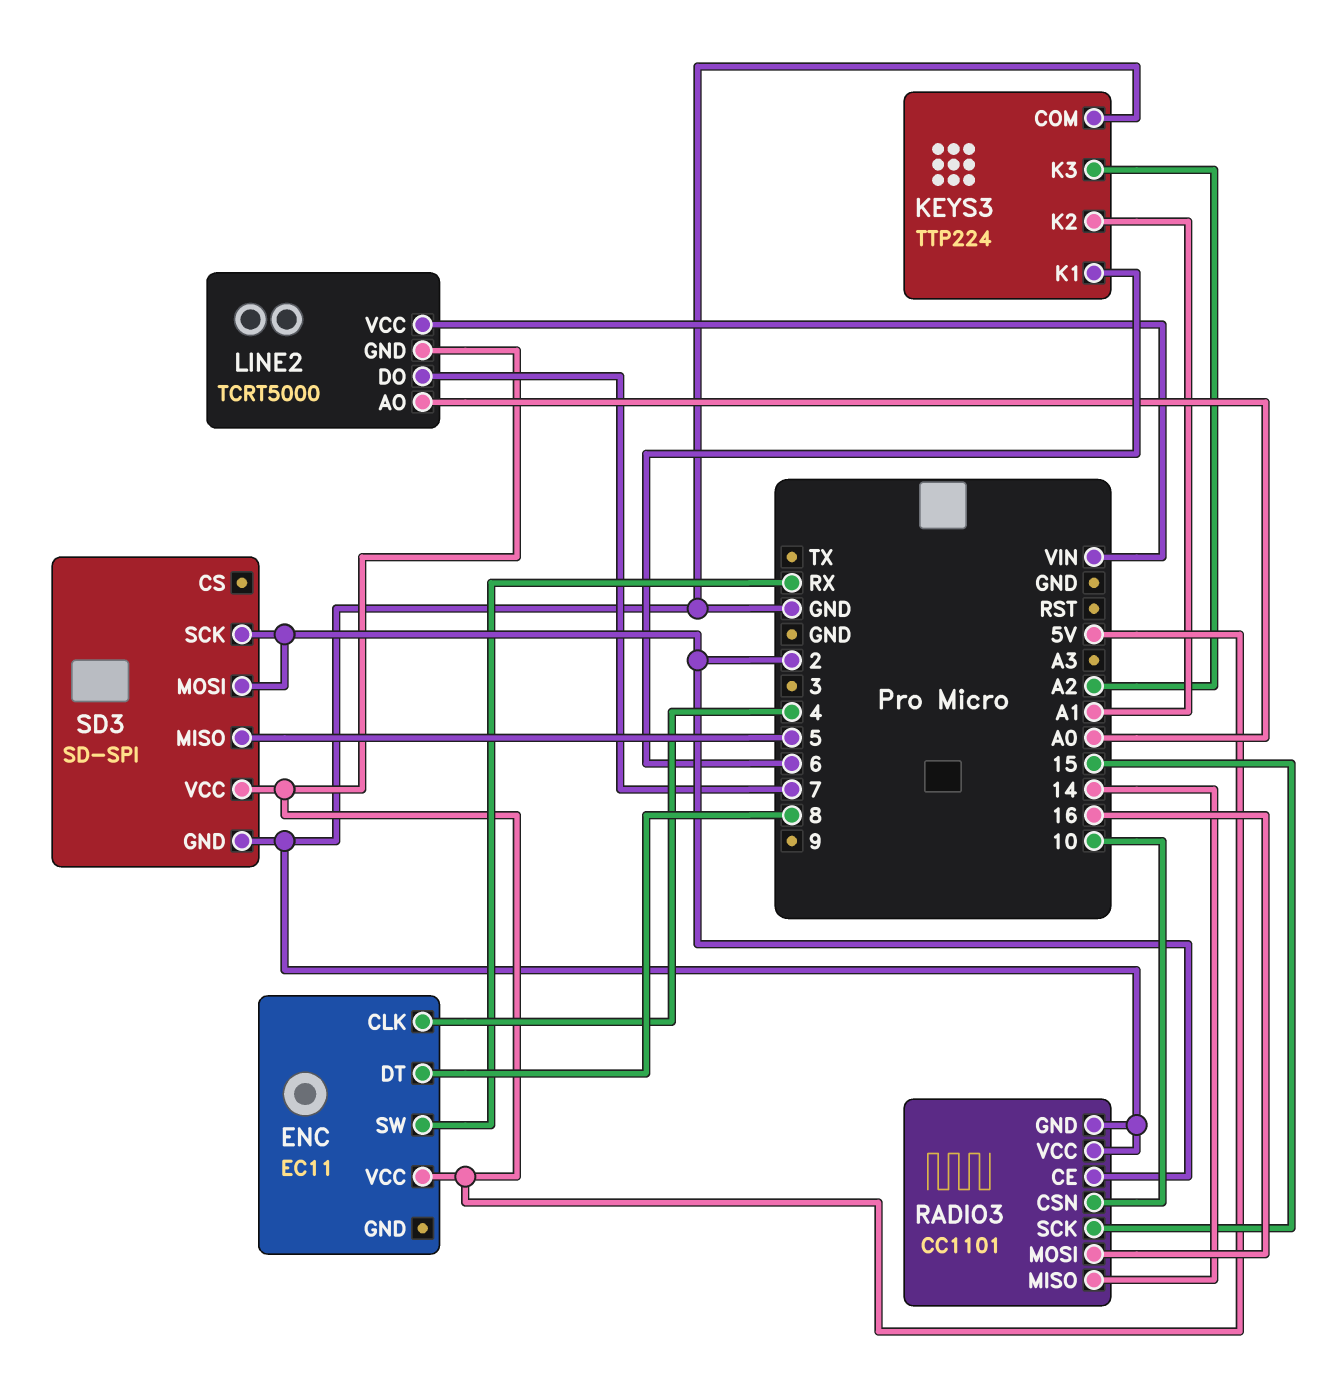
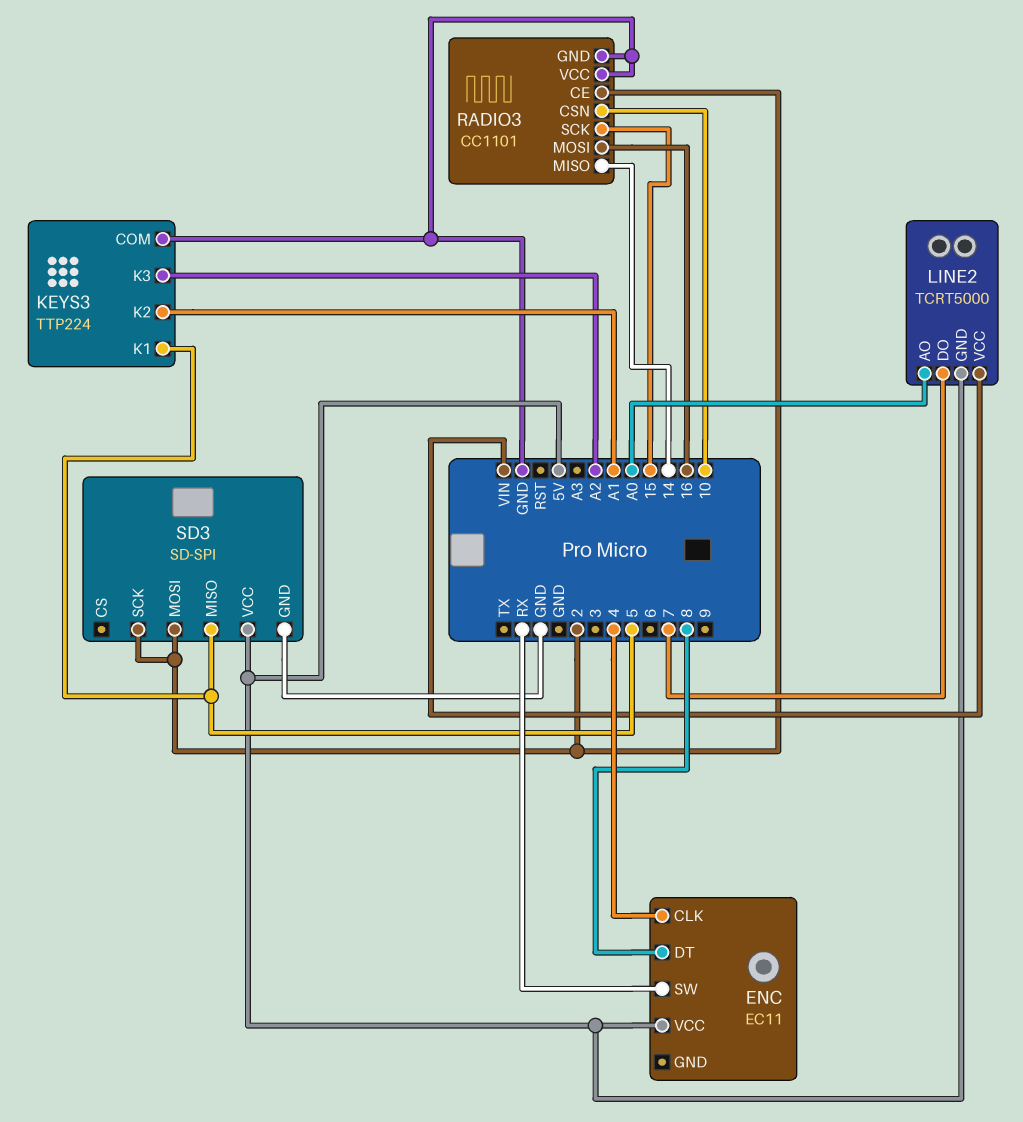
KEYS3 pin K1: 6 -> 5

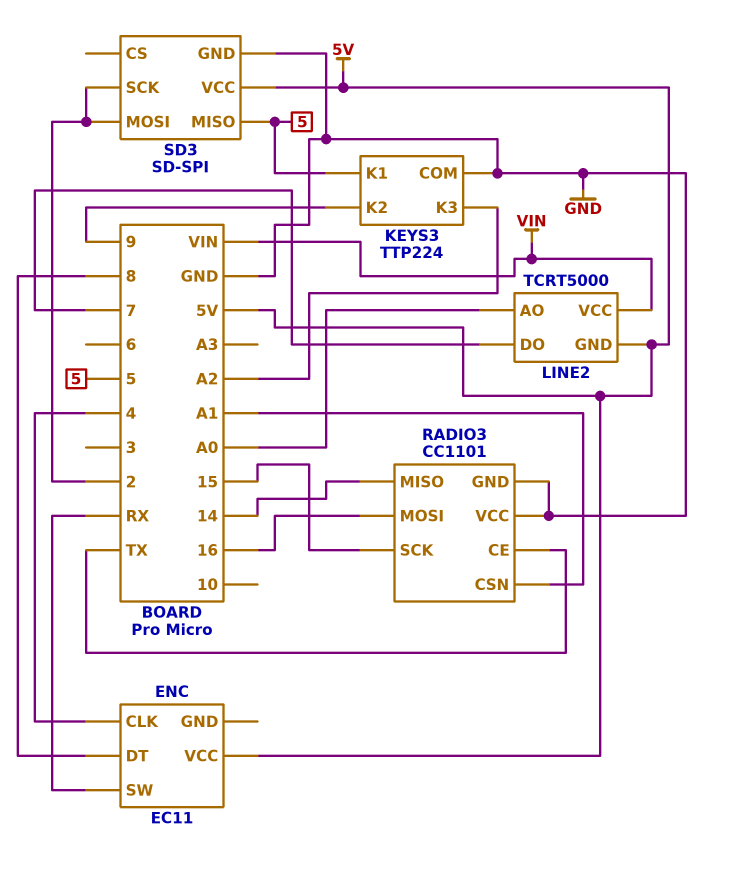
KEYS3 pin K2: A1 -> 9
RADIO3 pin CE: 2 -> TX
RADIO3 pin CSN: 10 -> A1

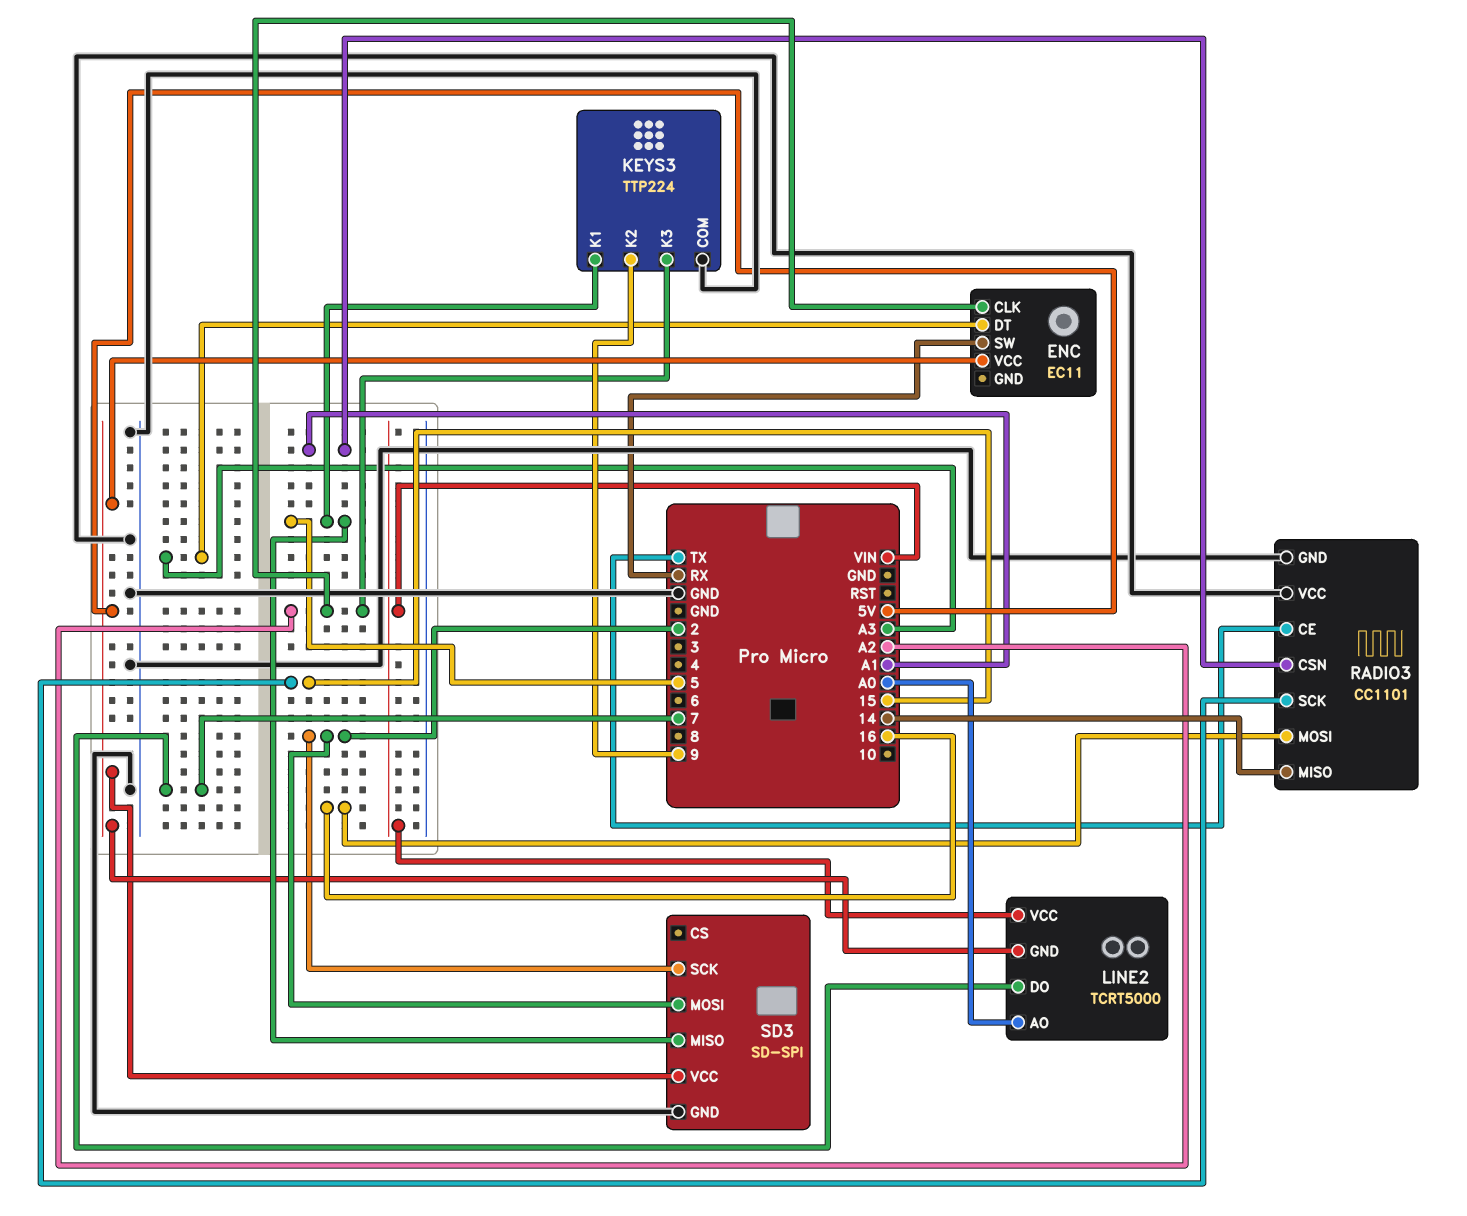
ENC pin CLK: 4 -> A2
ENC pin DT: 8 -> A3

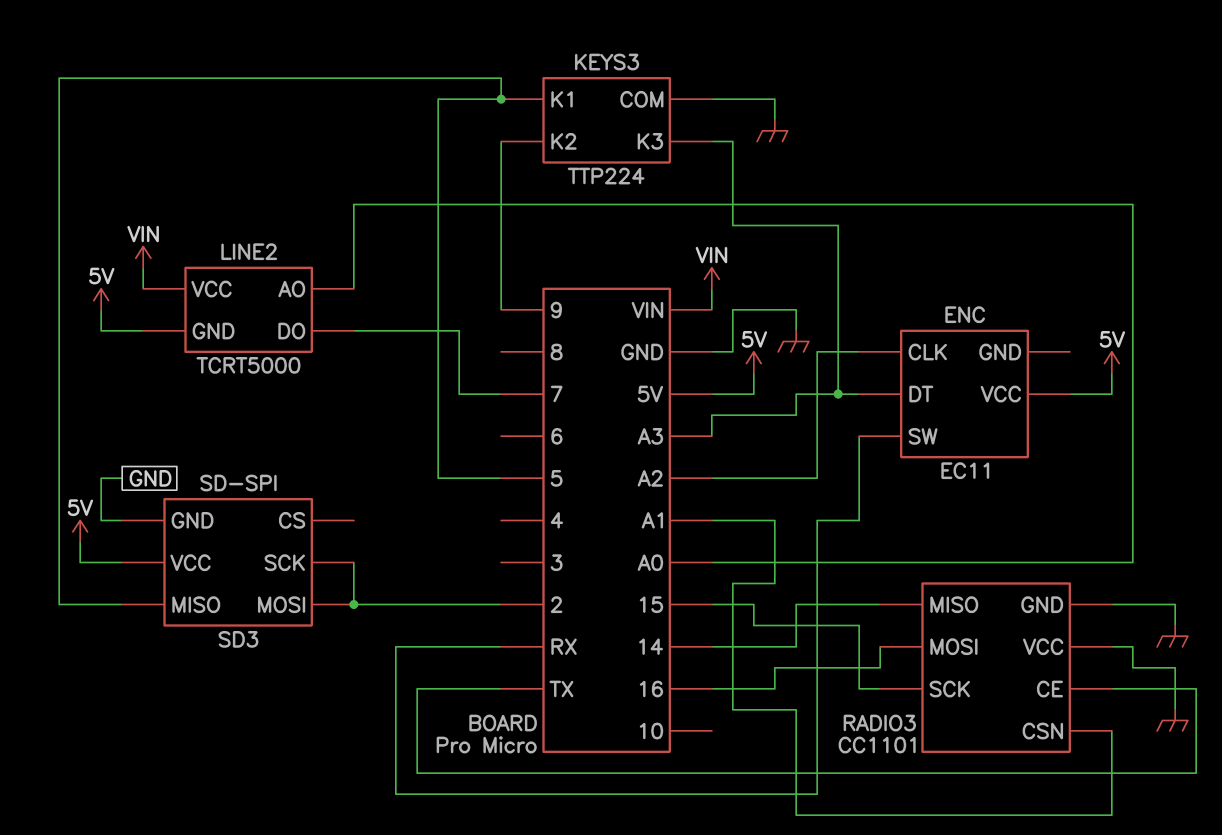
KEYS3 pin K3: A2 -> A3

